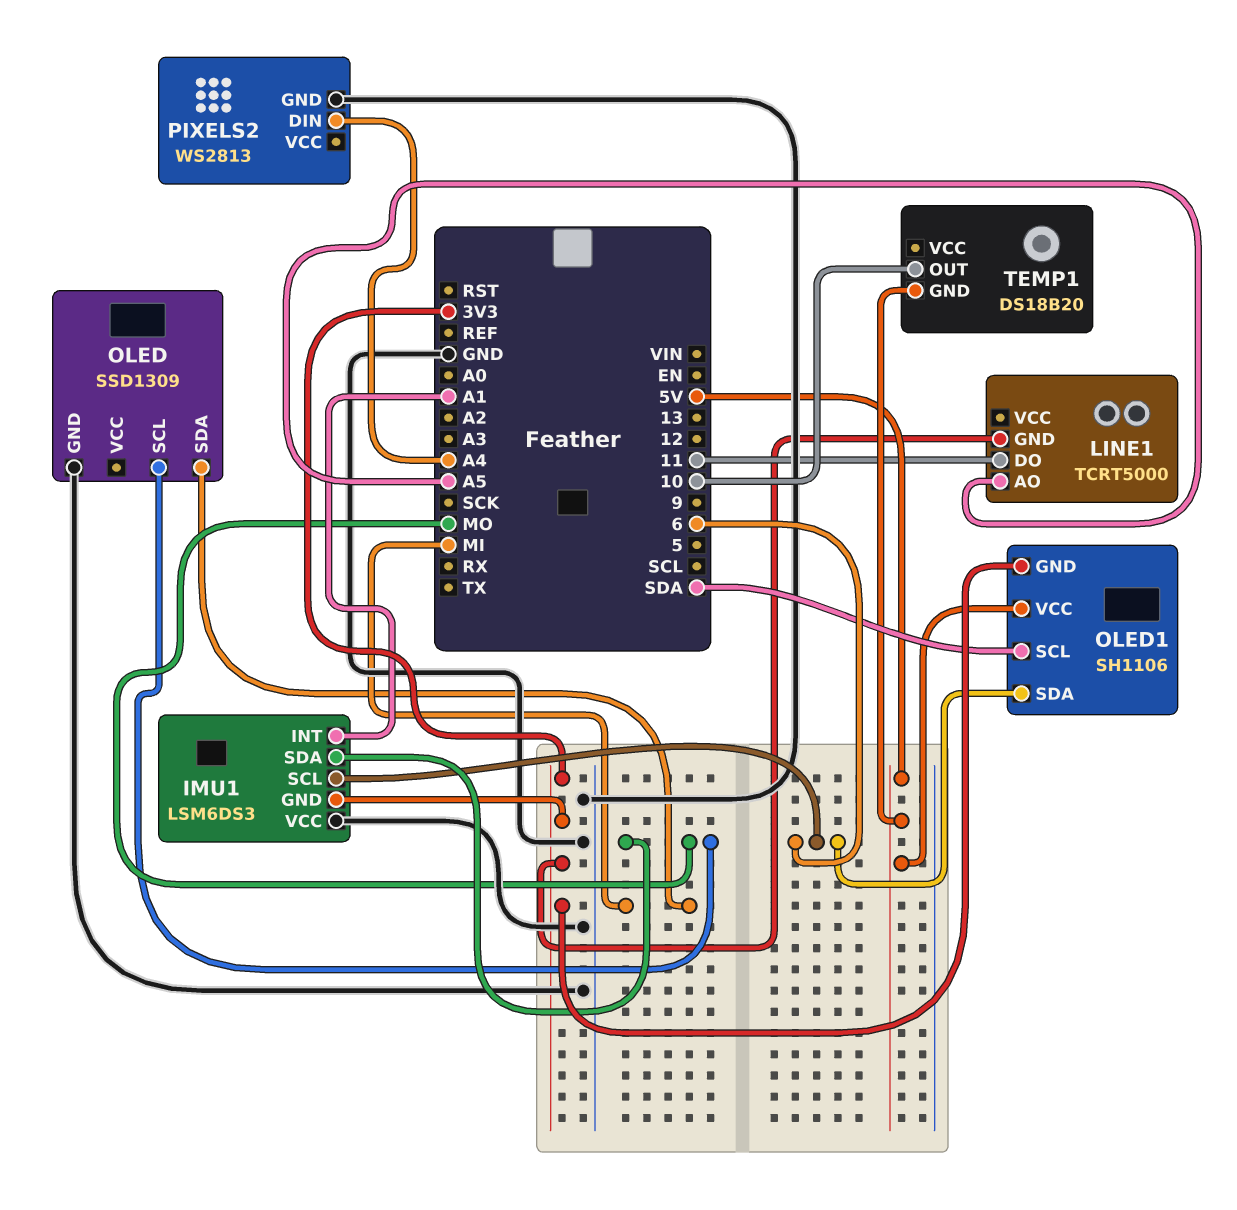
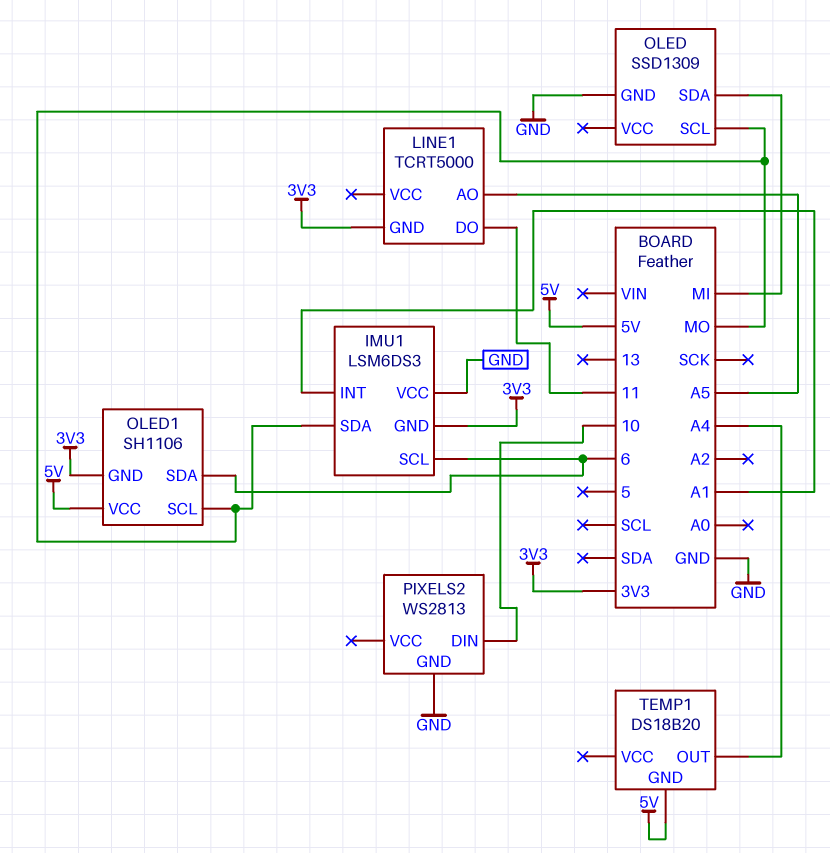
OLED1 pin SCL: SDA -> MO
PIXELS2 pin DIN: A4 -> 10
TEMP1 pin OUT: 10 -> A4

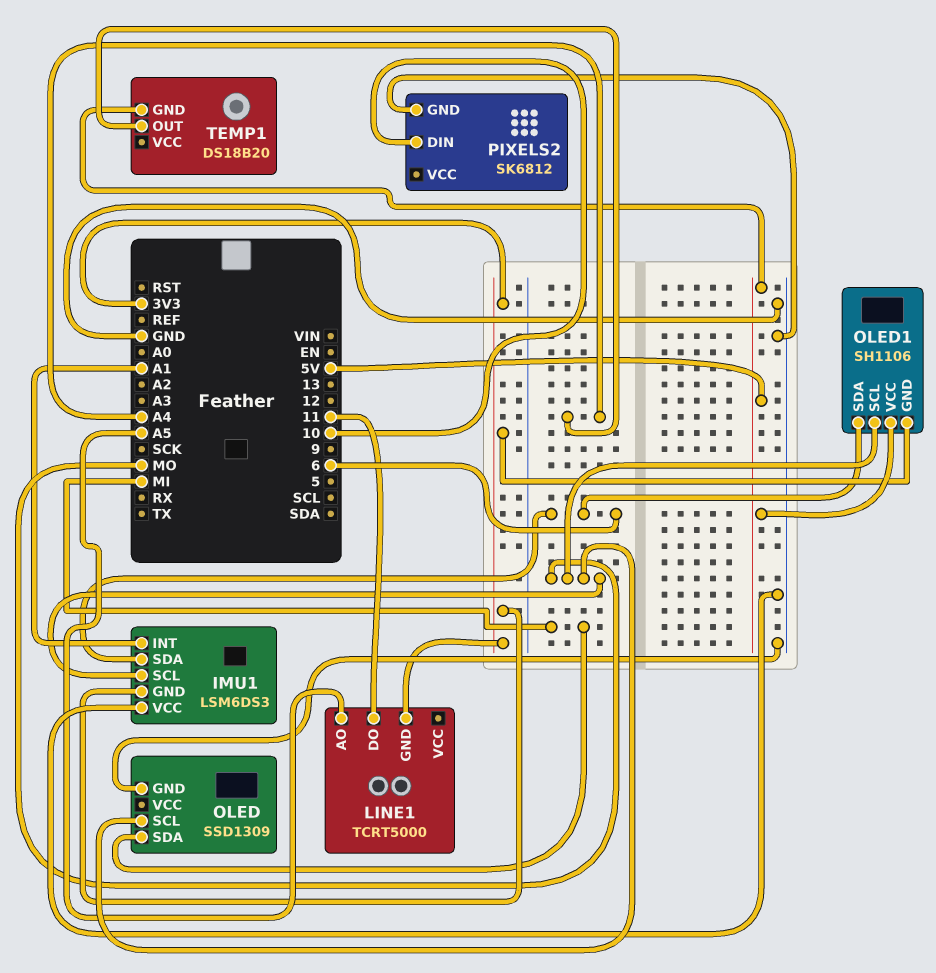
IMU1 pin SCL: 6 -> MO
IMU1 pin SDA: MO -> 6
PIXELS2: WS2813 -> SK6812

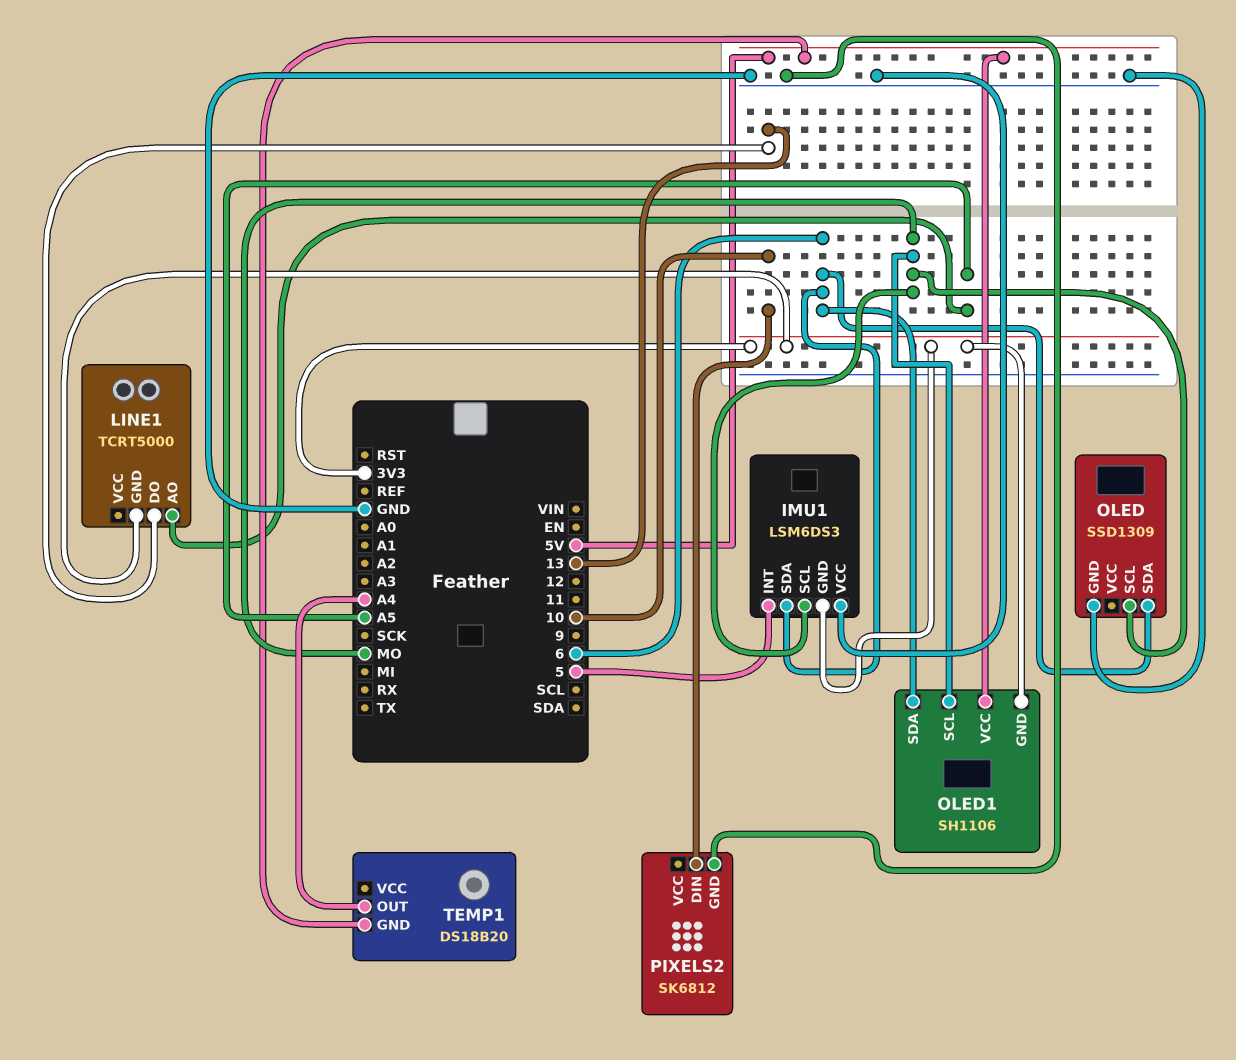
IMU1 pin INT: A1 -> 5
LINE1 pin DO: 11 -> 13
OLED pin SDA: MI -> 6

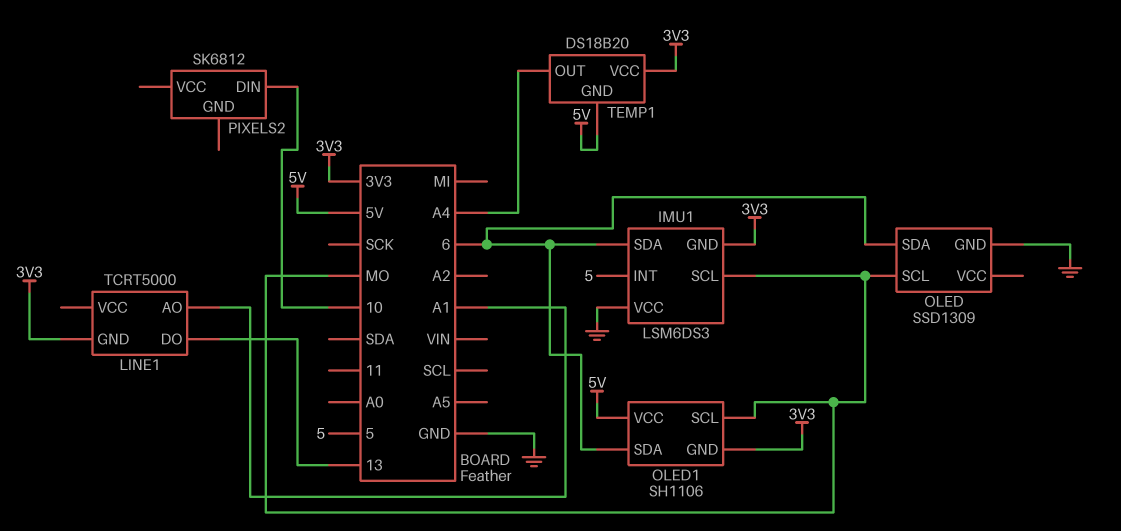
LINE1 pin AO: A5 -> A1
PIXELS2 pin GND: GND -> none
TEMP1 pin VCC: none -> 3V3

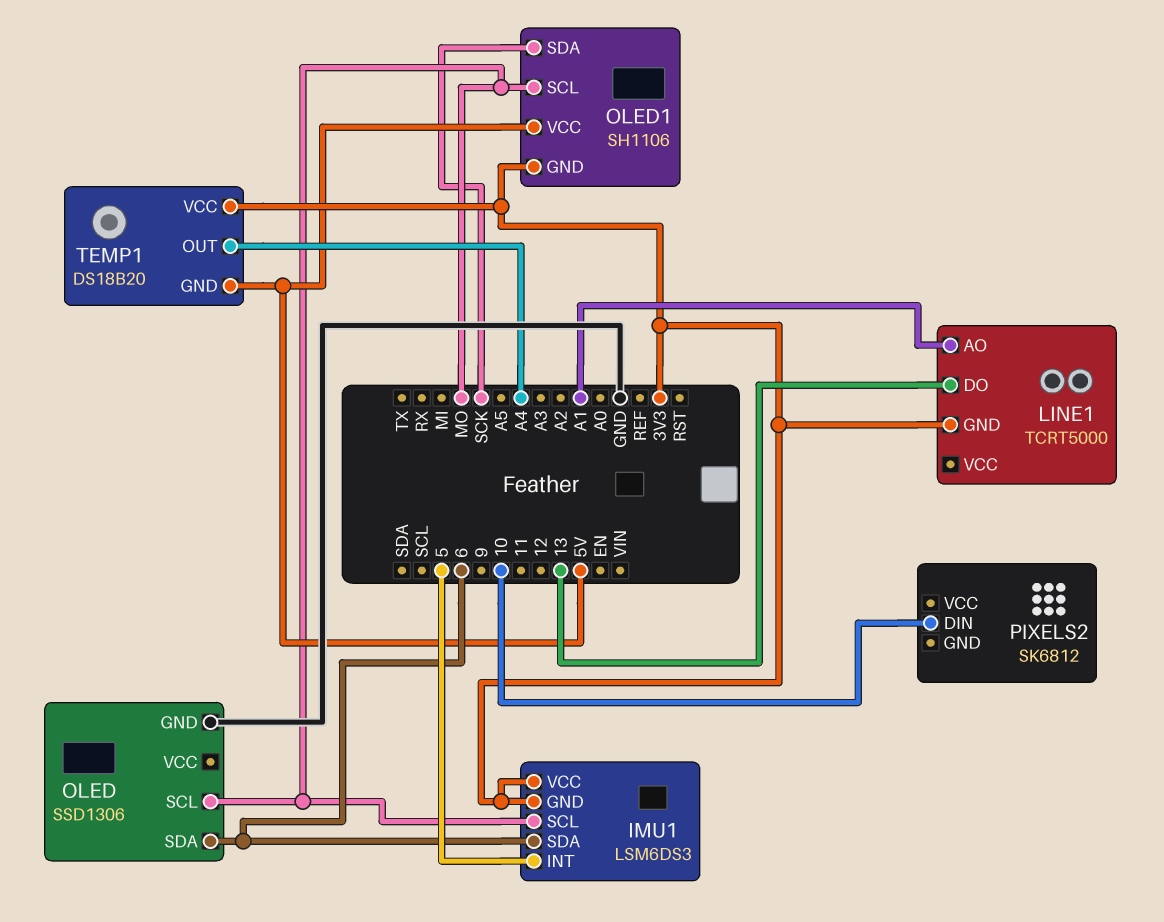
IMU1 pin VCC: GND -> 3V3
OLED: SSD1309 -> SSD1306
OLED1 pin SDA: 6 -> SCK

